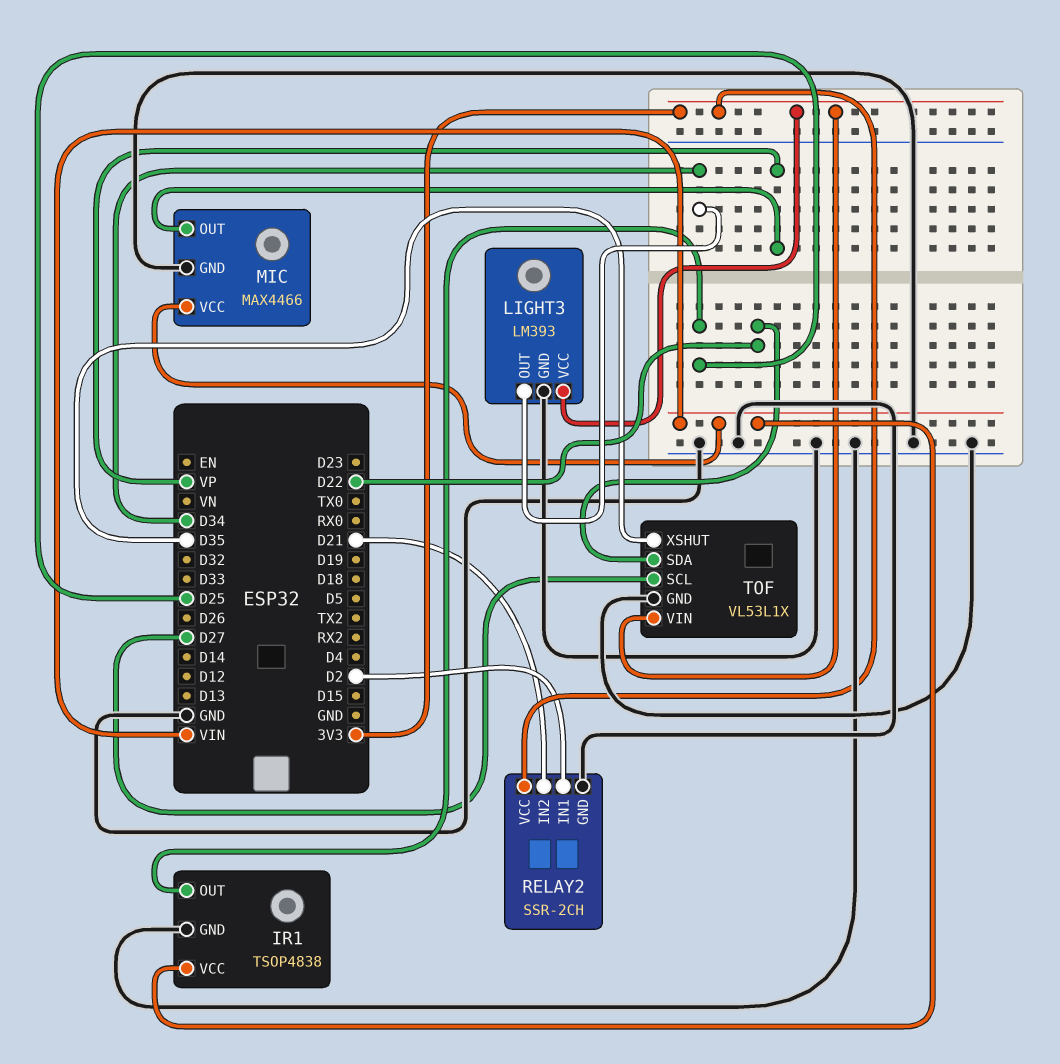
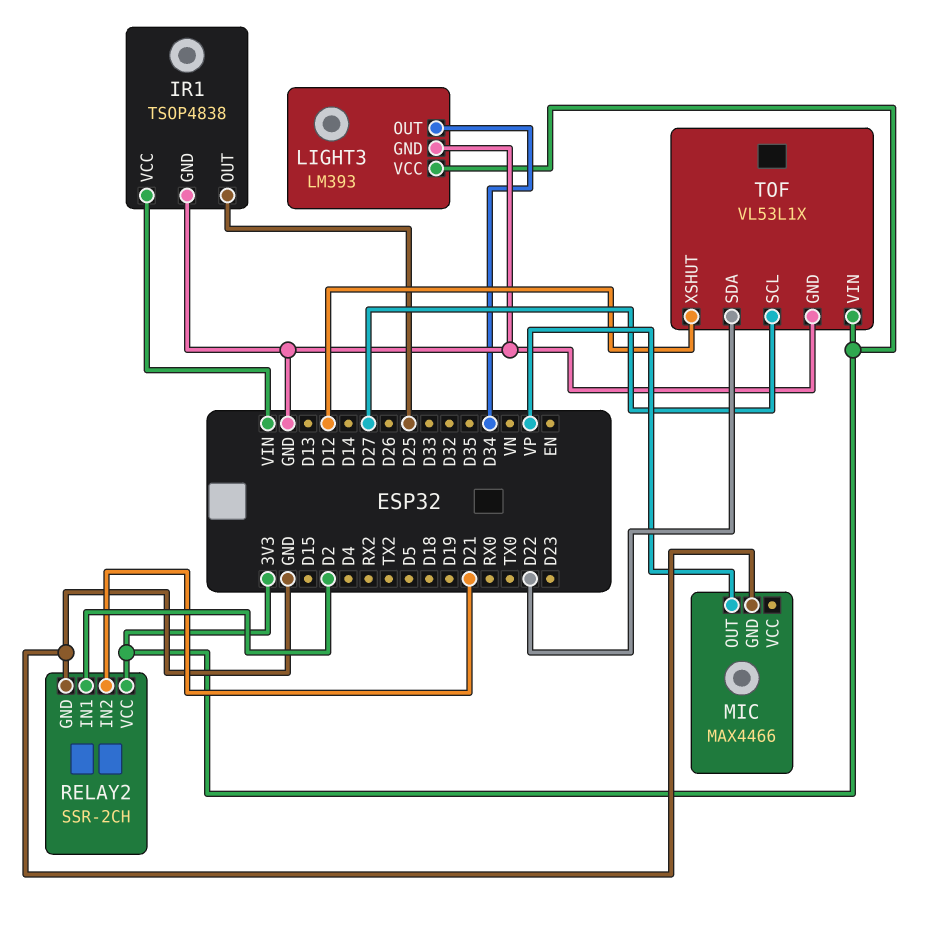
MIC pin VCC: VIN -> none
TOF pin XSHUT: D35 -> D12

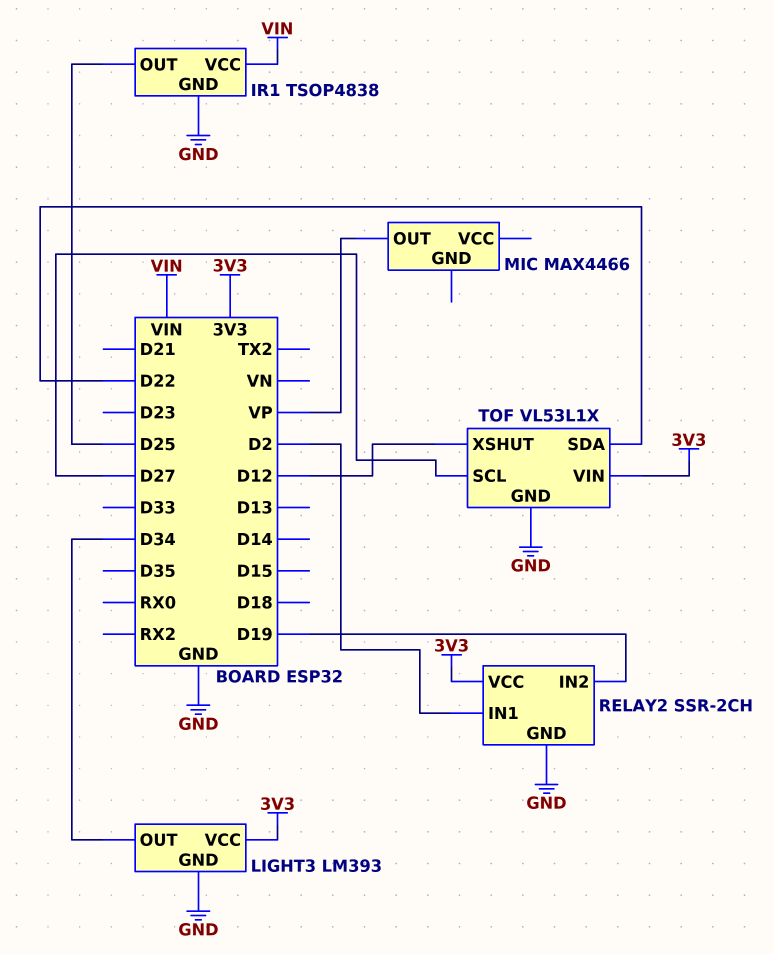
MIC pin GND: GND -> none
RELAY2 pin IN2: D21 -> D19

